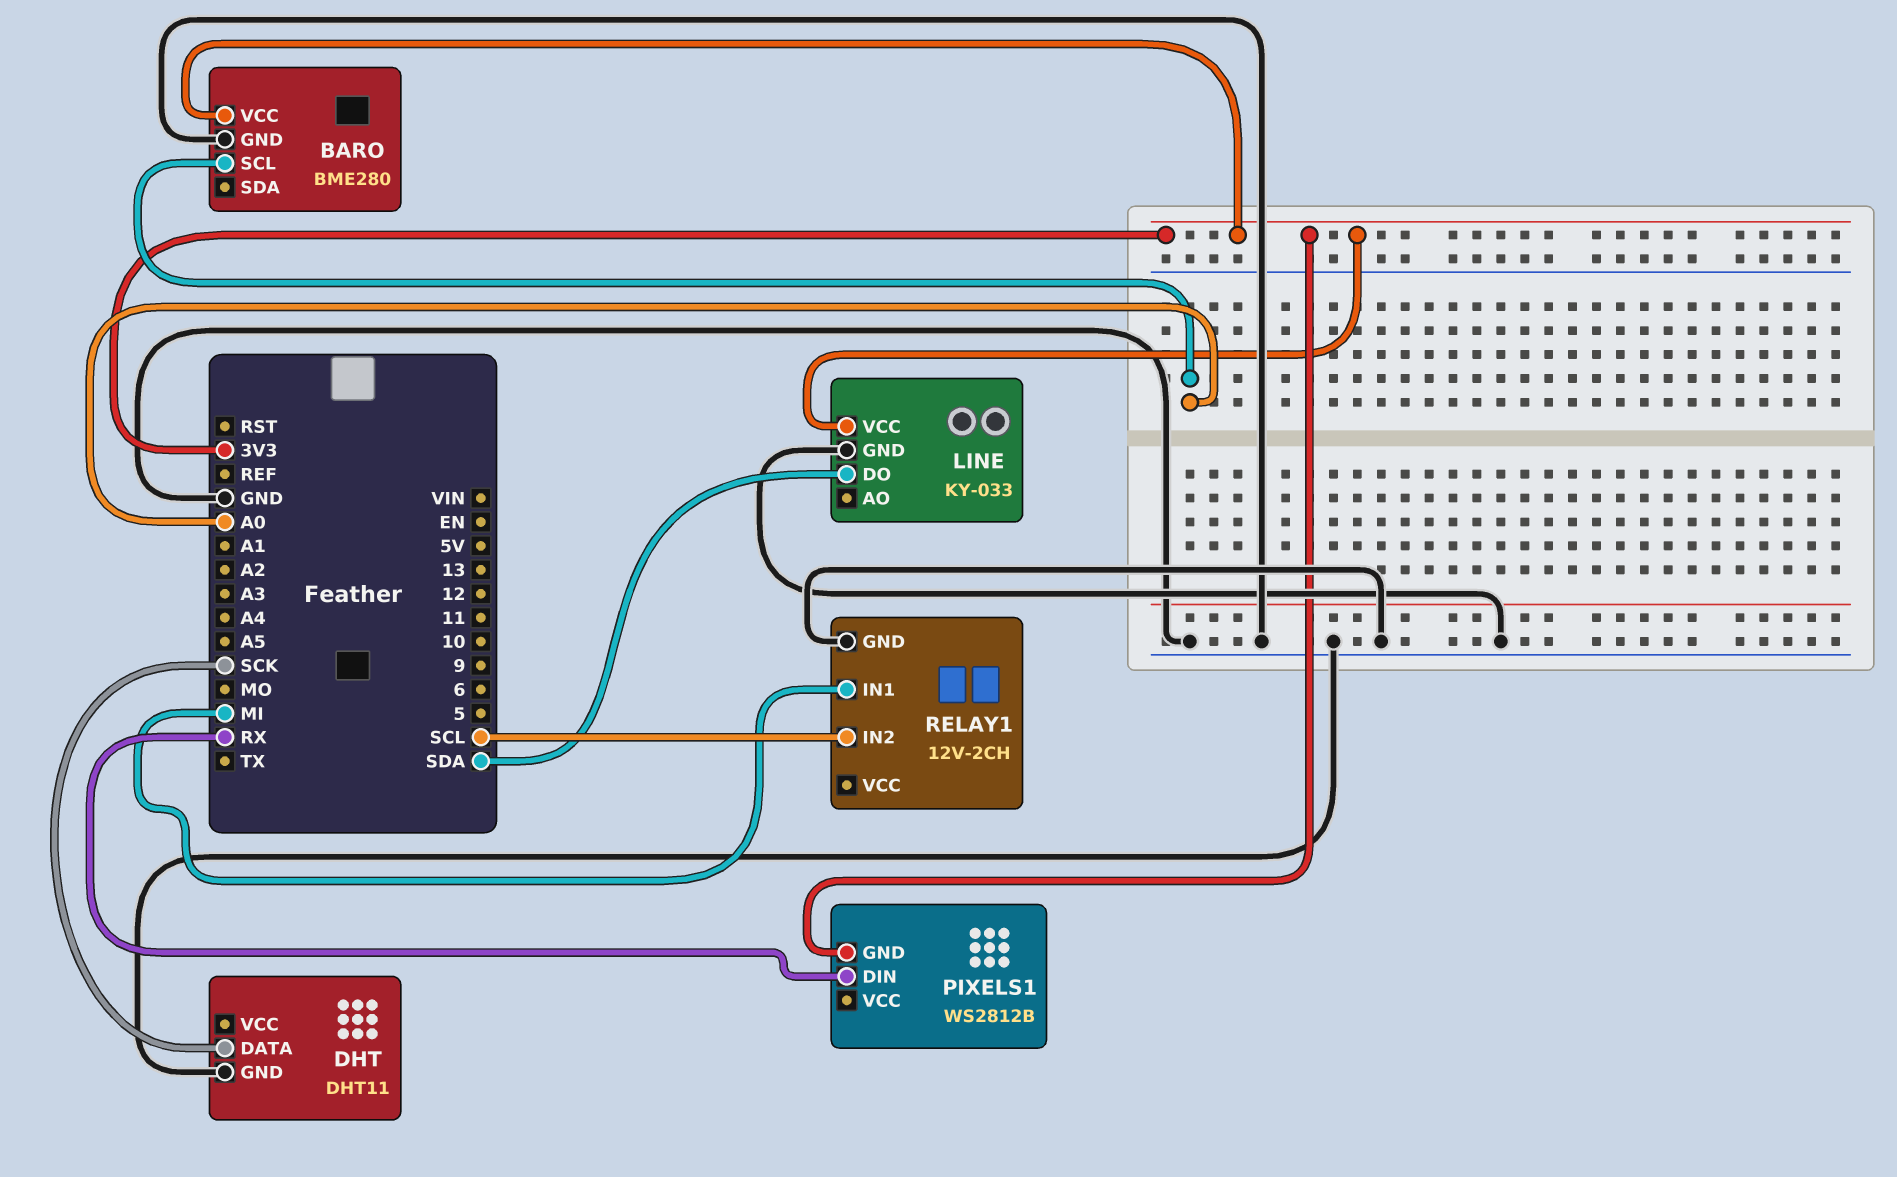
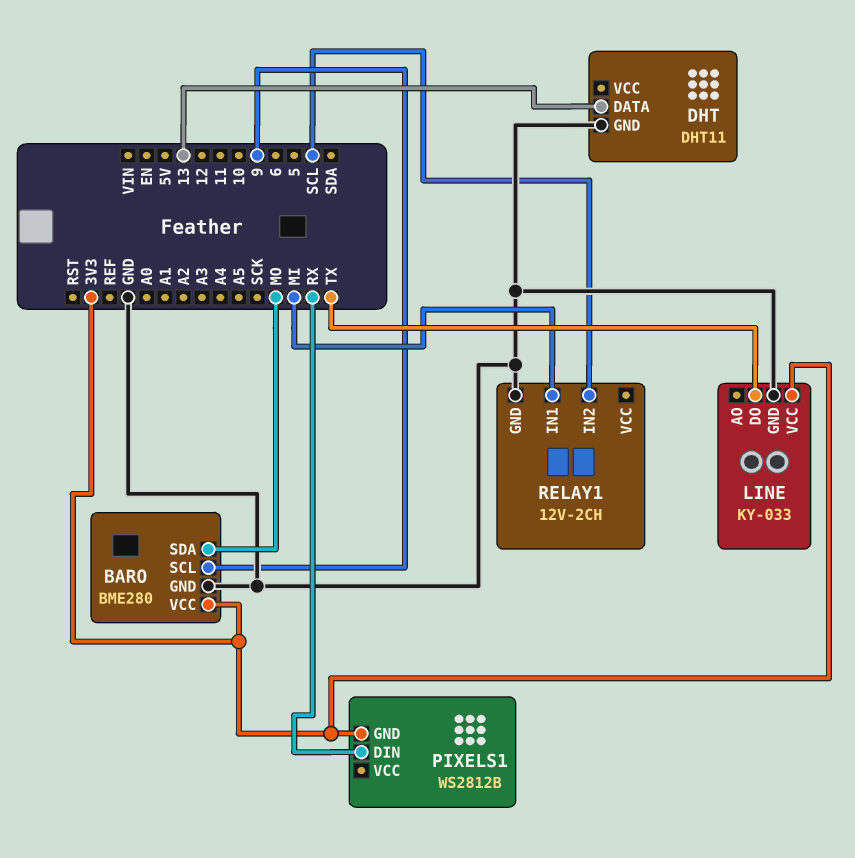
BARO pin SCL: A0 -> 9
BARO pin SDA: none -> MO
DHT pin DATA: SCK -> 13
LINE pin DO: SDA -> TX

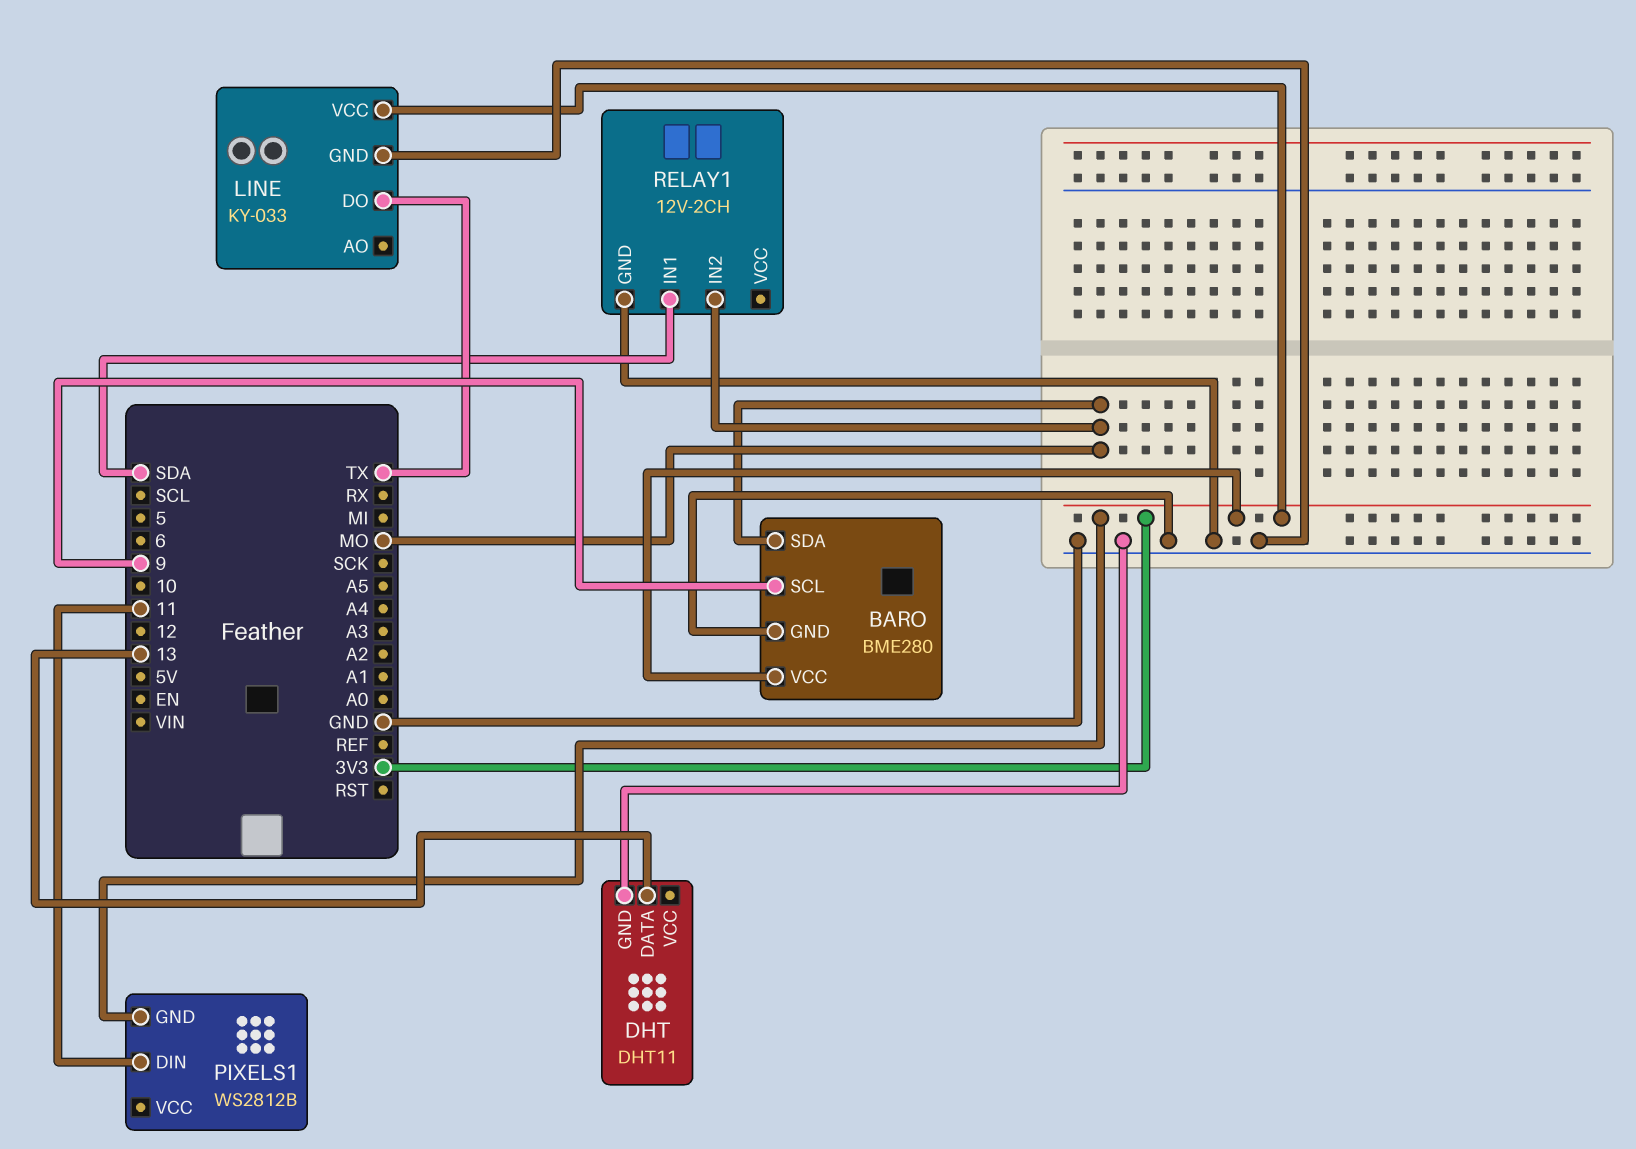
PIXELS1 pin DIN: RX -> 11
RELAY1 pin IN1: MI -> SDA
RELAY1 pin IN2: SCL -> MO

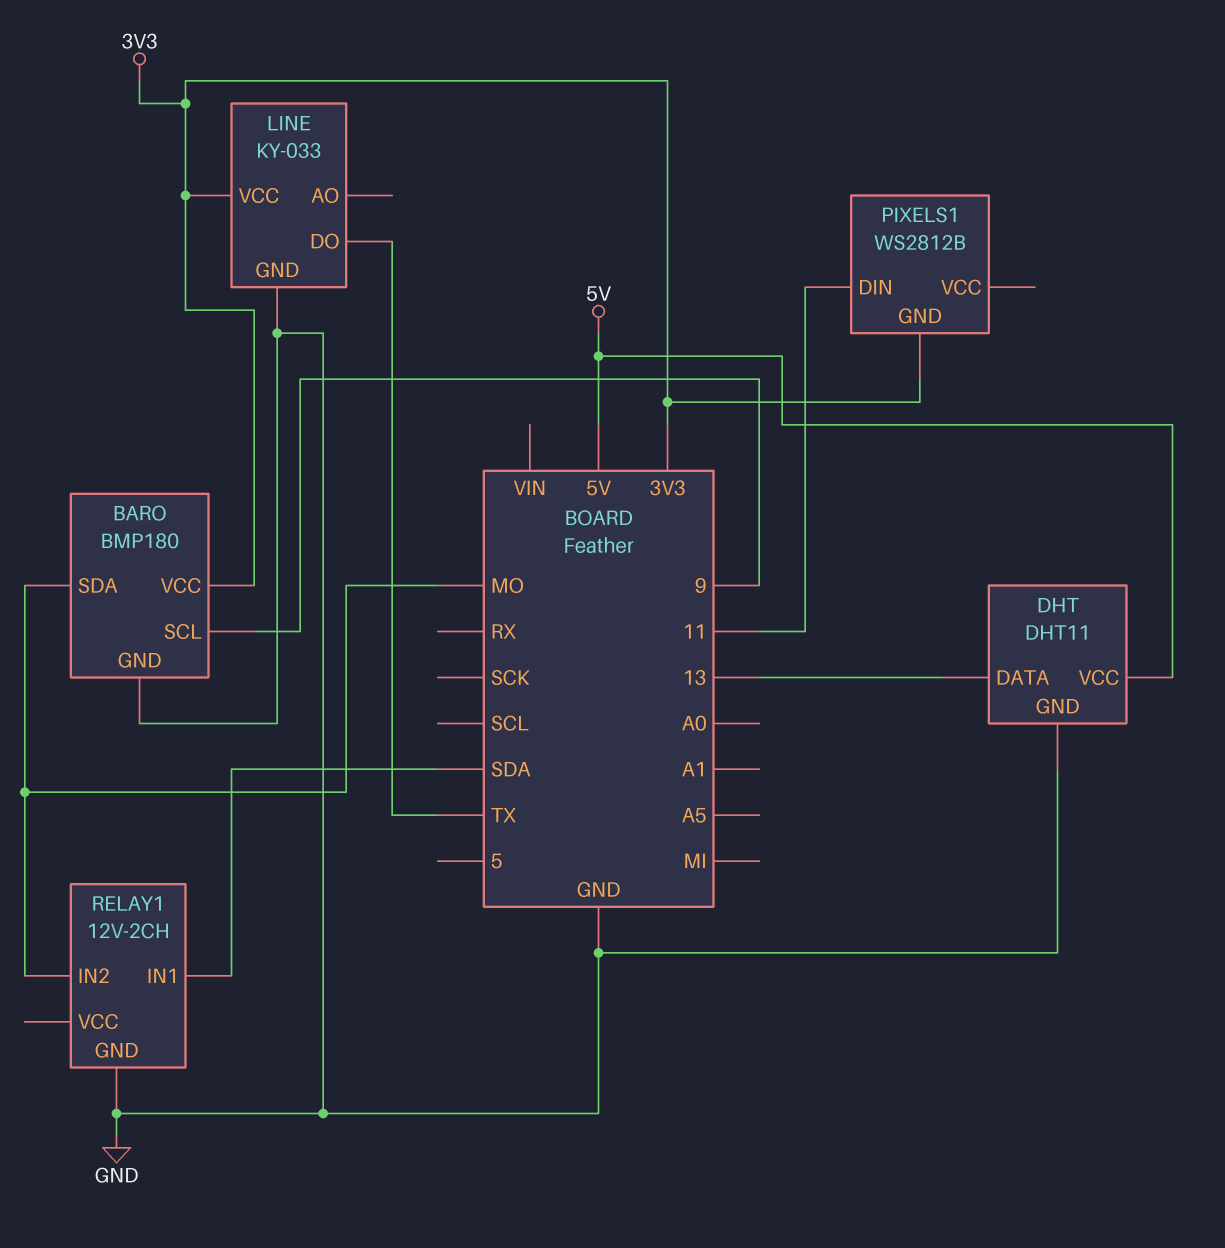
BARO: BME280 -> BMP180
DHT pin VCC: none -> 5V

